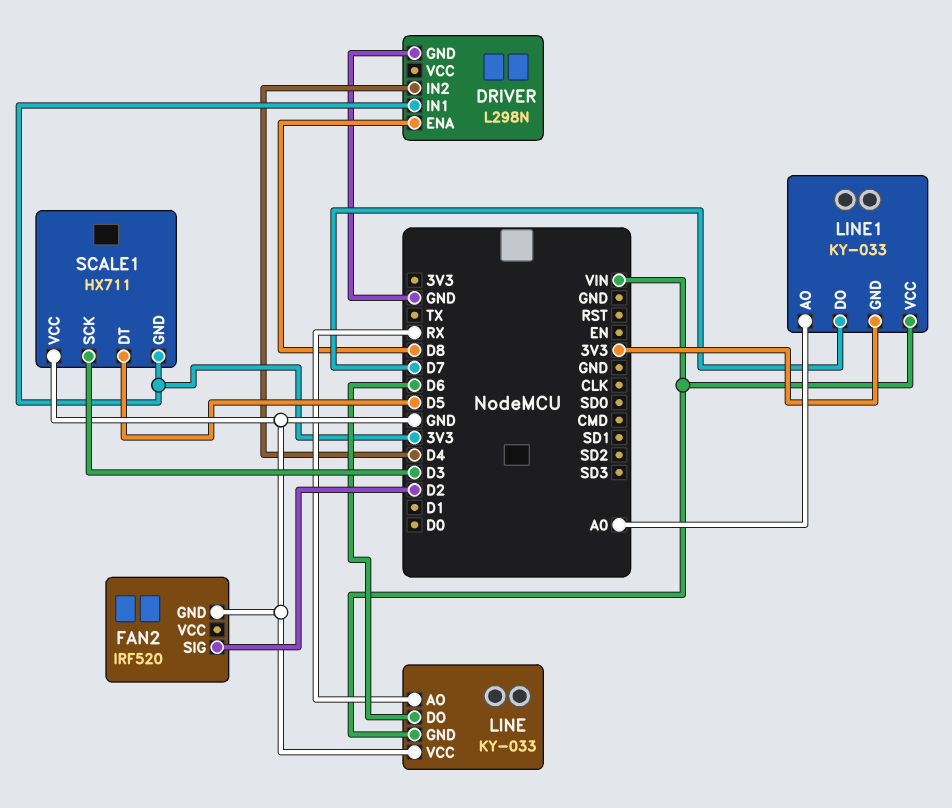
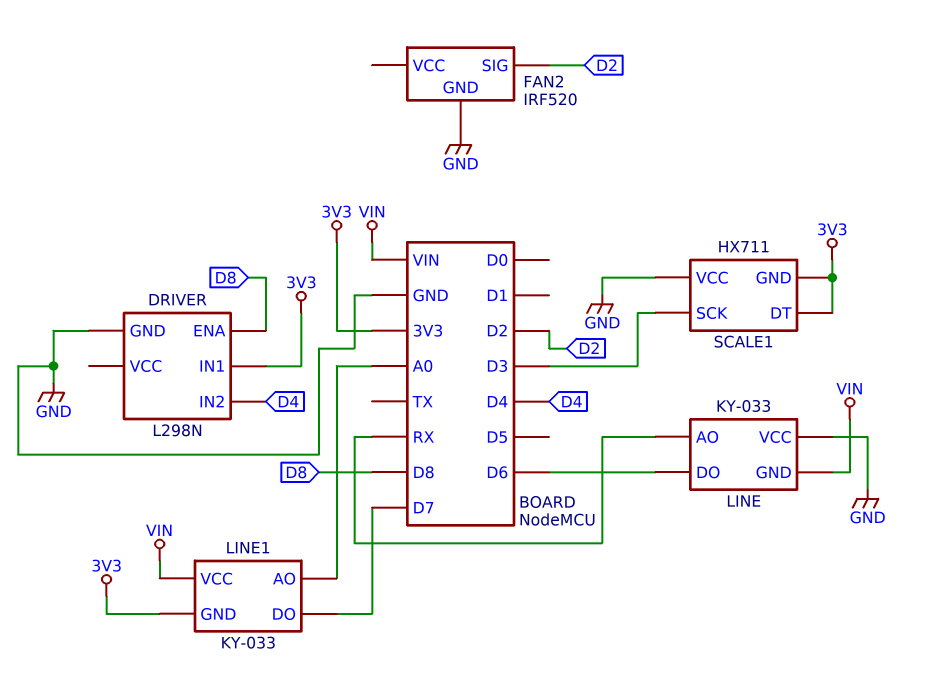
SCALE1 pin DT: D5 -> 3V3

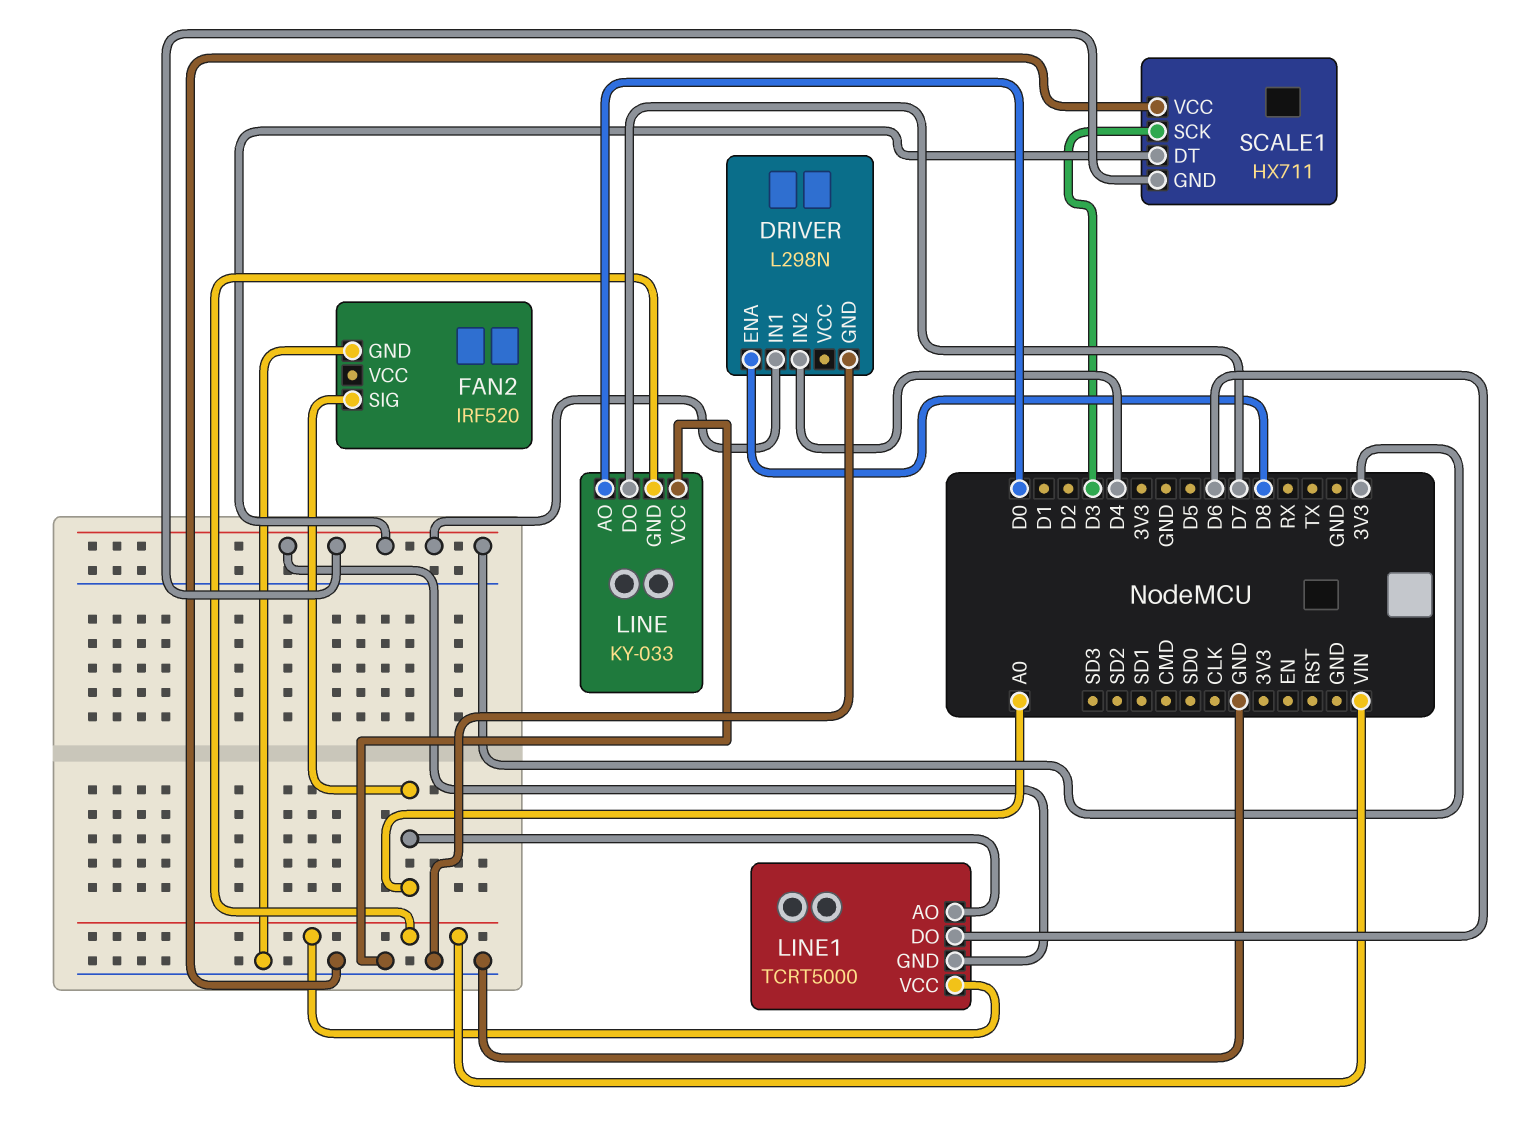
FAN2 pin SIG: D2 -> A0
LINE pin AO: RX -> D0
LINE pin DO: D6 -> D7
LINE1: KY-033 -> TCRT5000
LINE1 pin DO: D7 -> D6

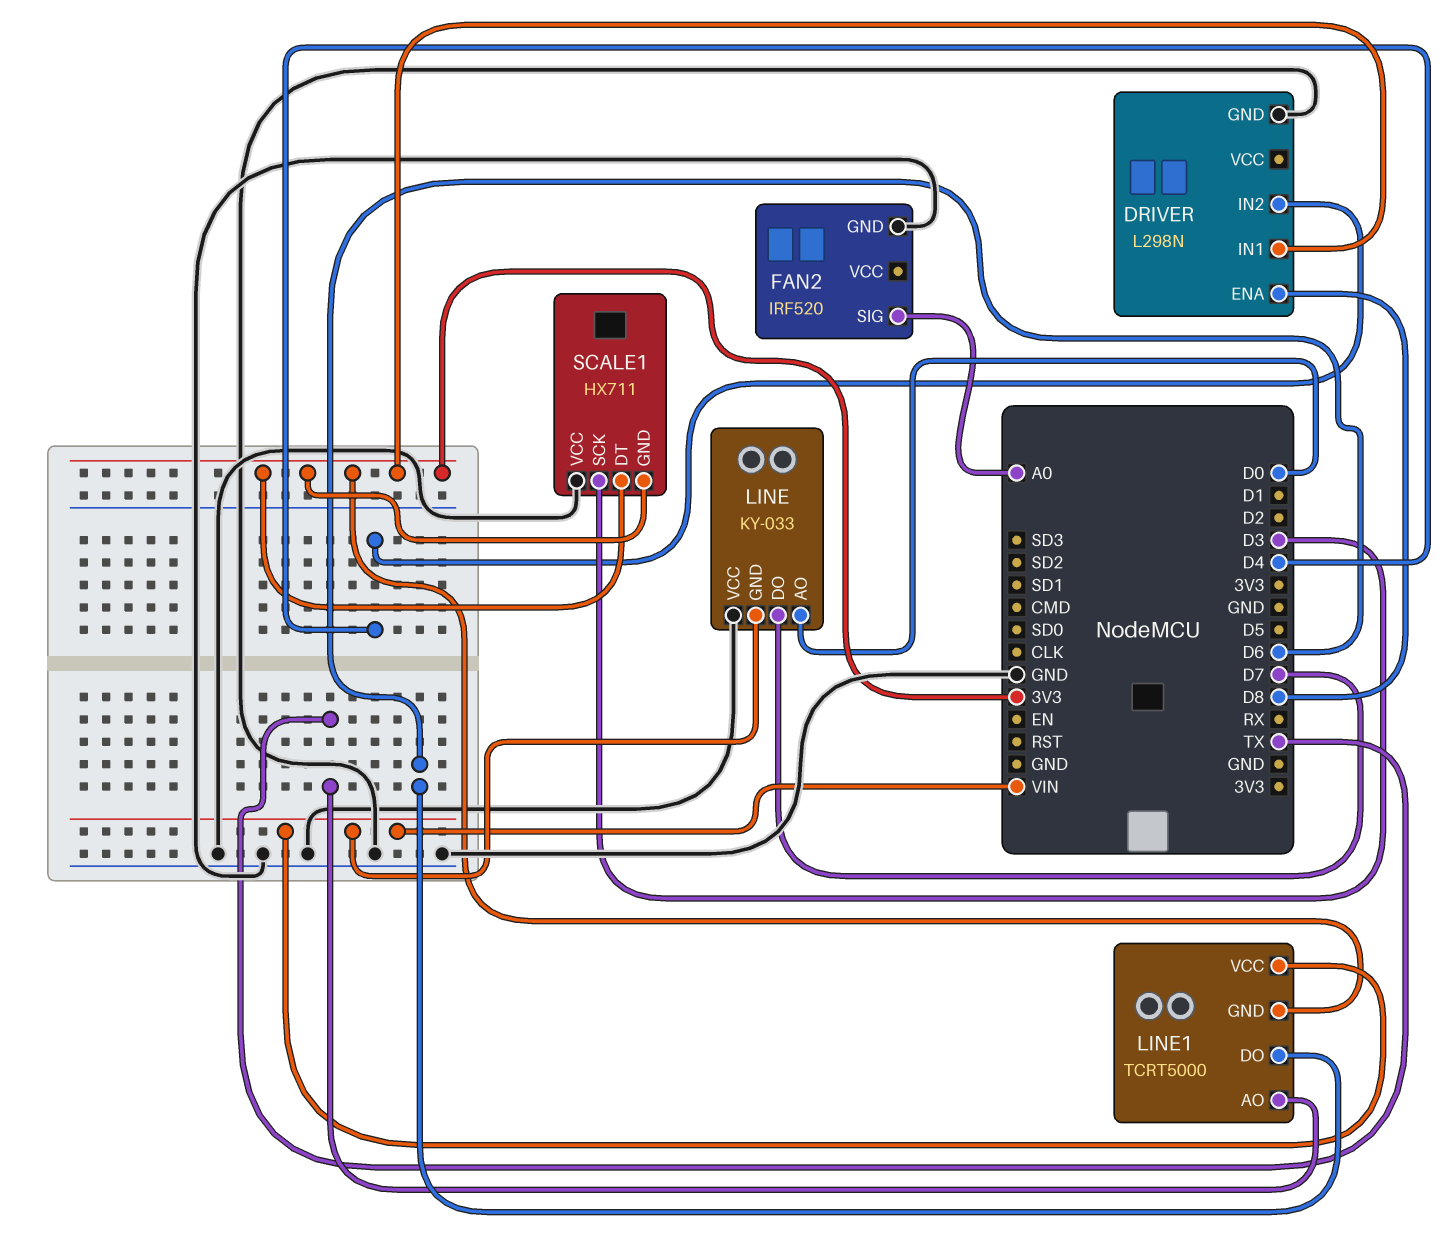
LINE1 pin AO: A0 -> TX

